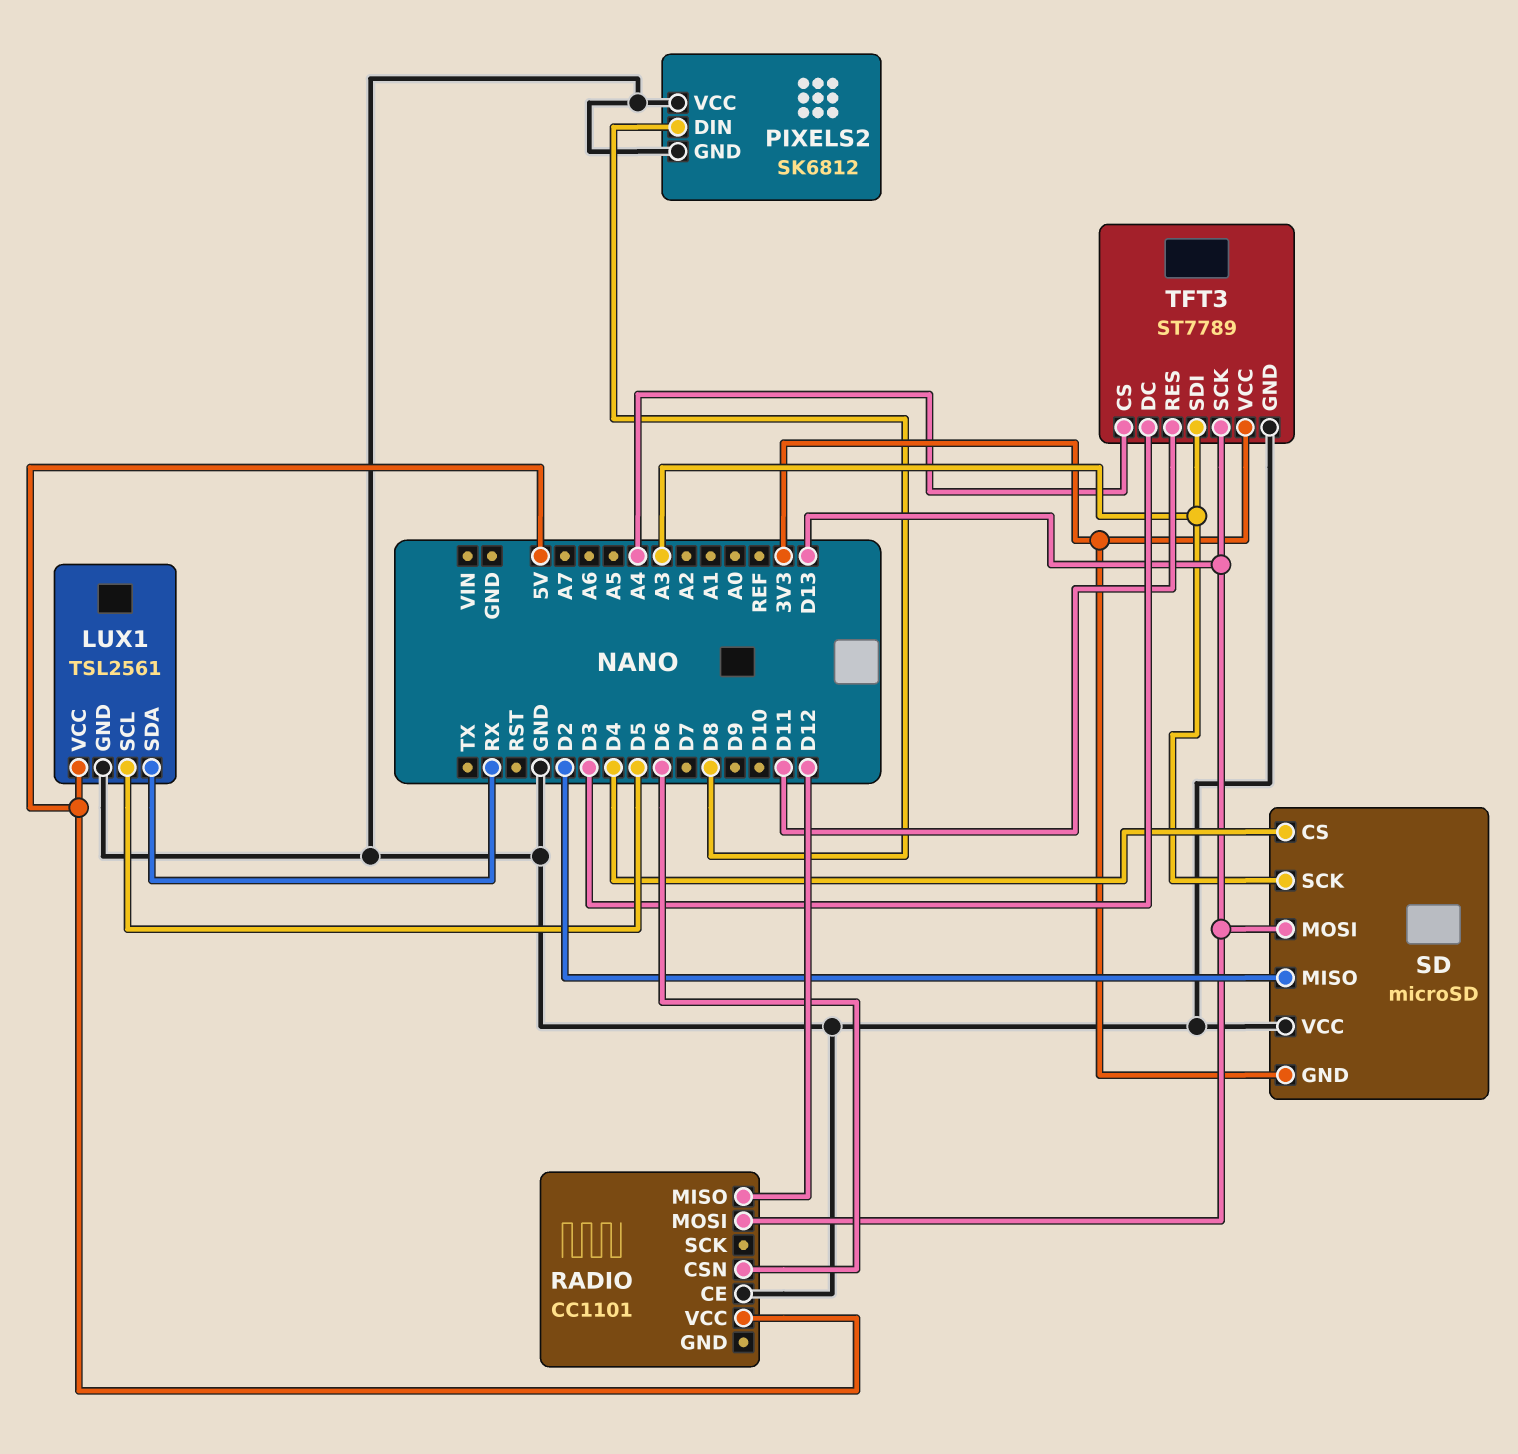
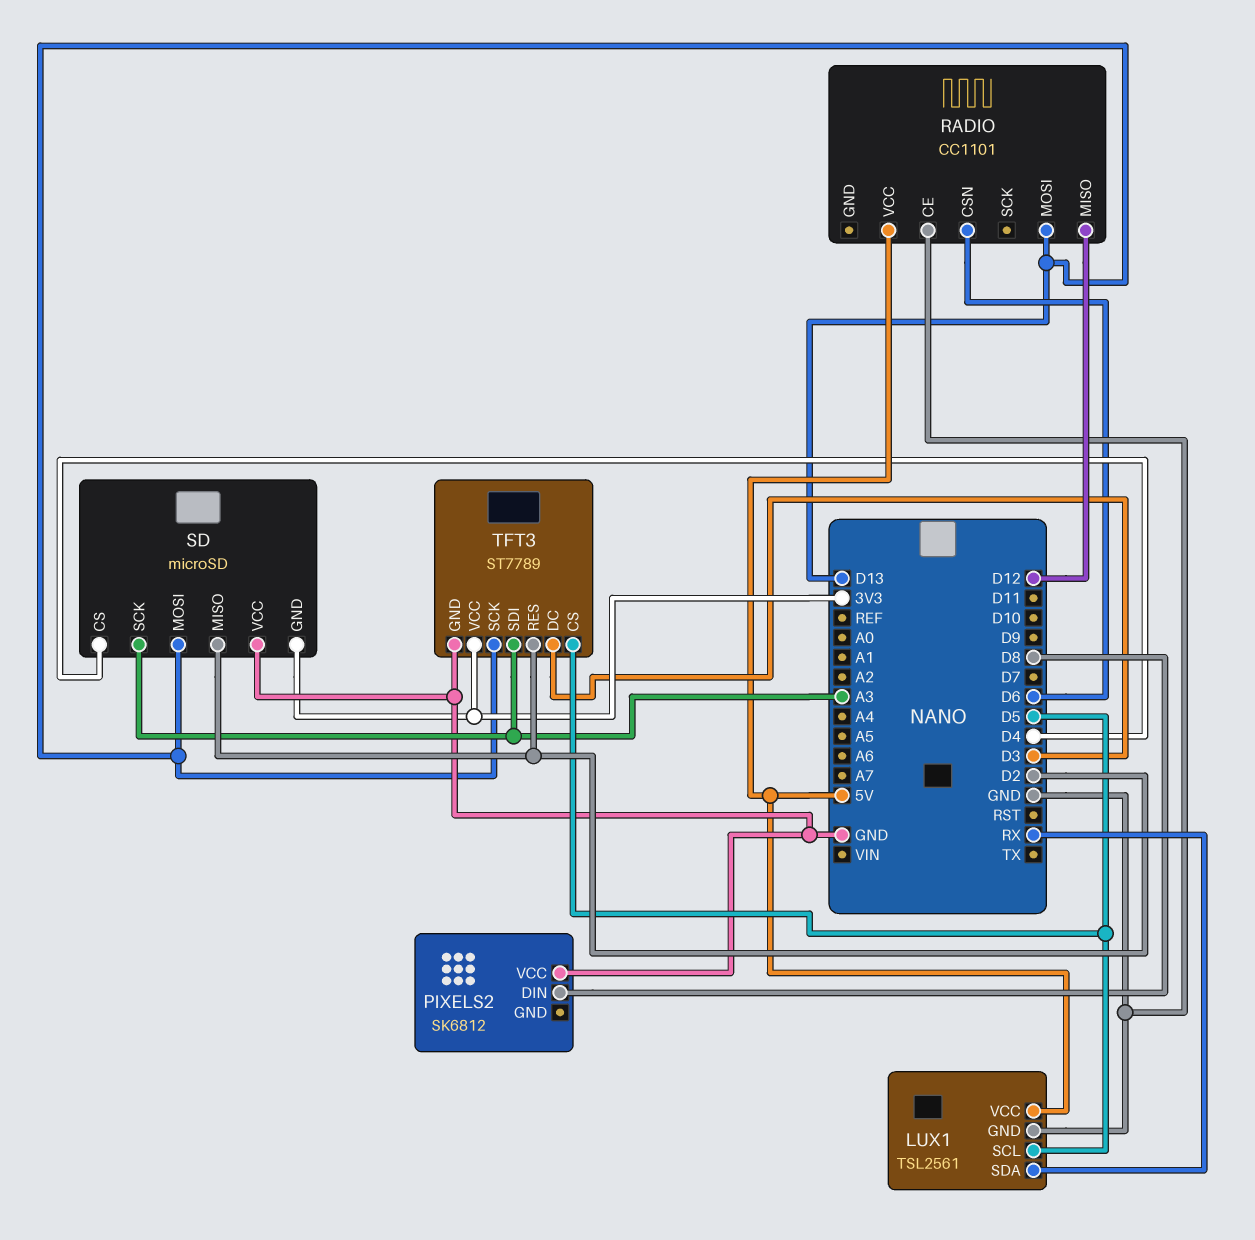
PIXELS2 pin GND: GND -> none
TFT3 pin CS: A4 -> D5
TFT3 pin RES: D11 -> D2

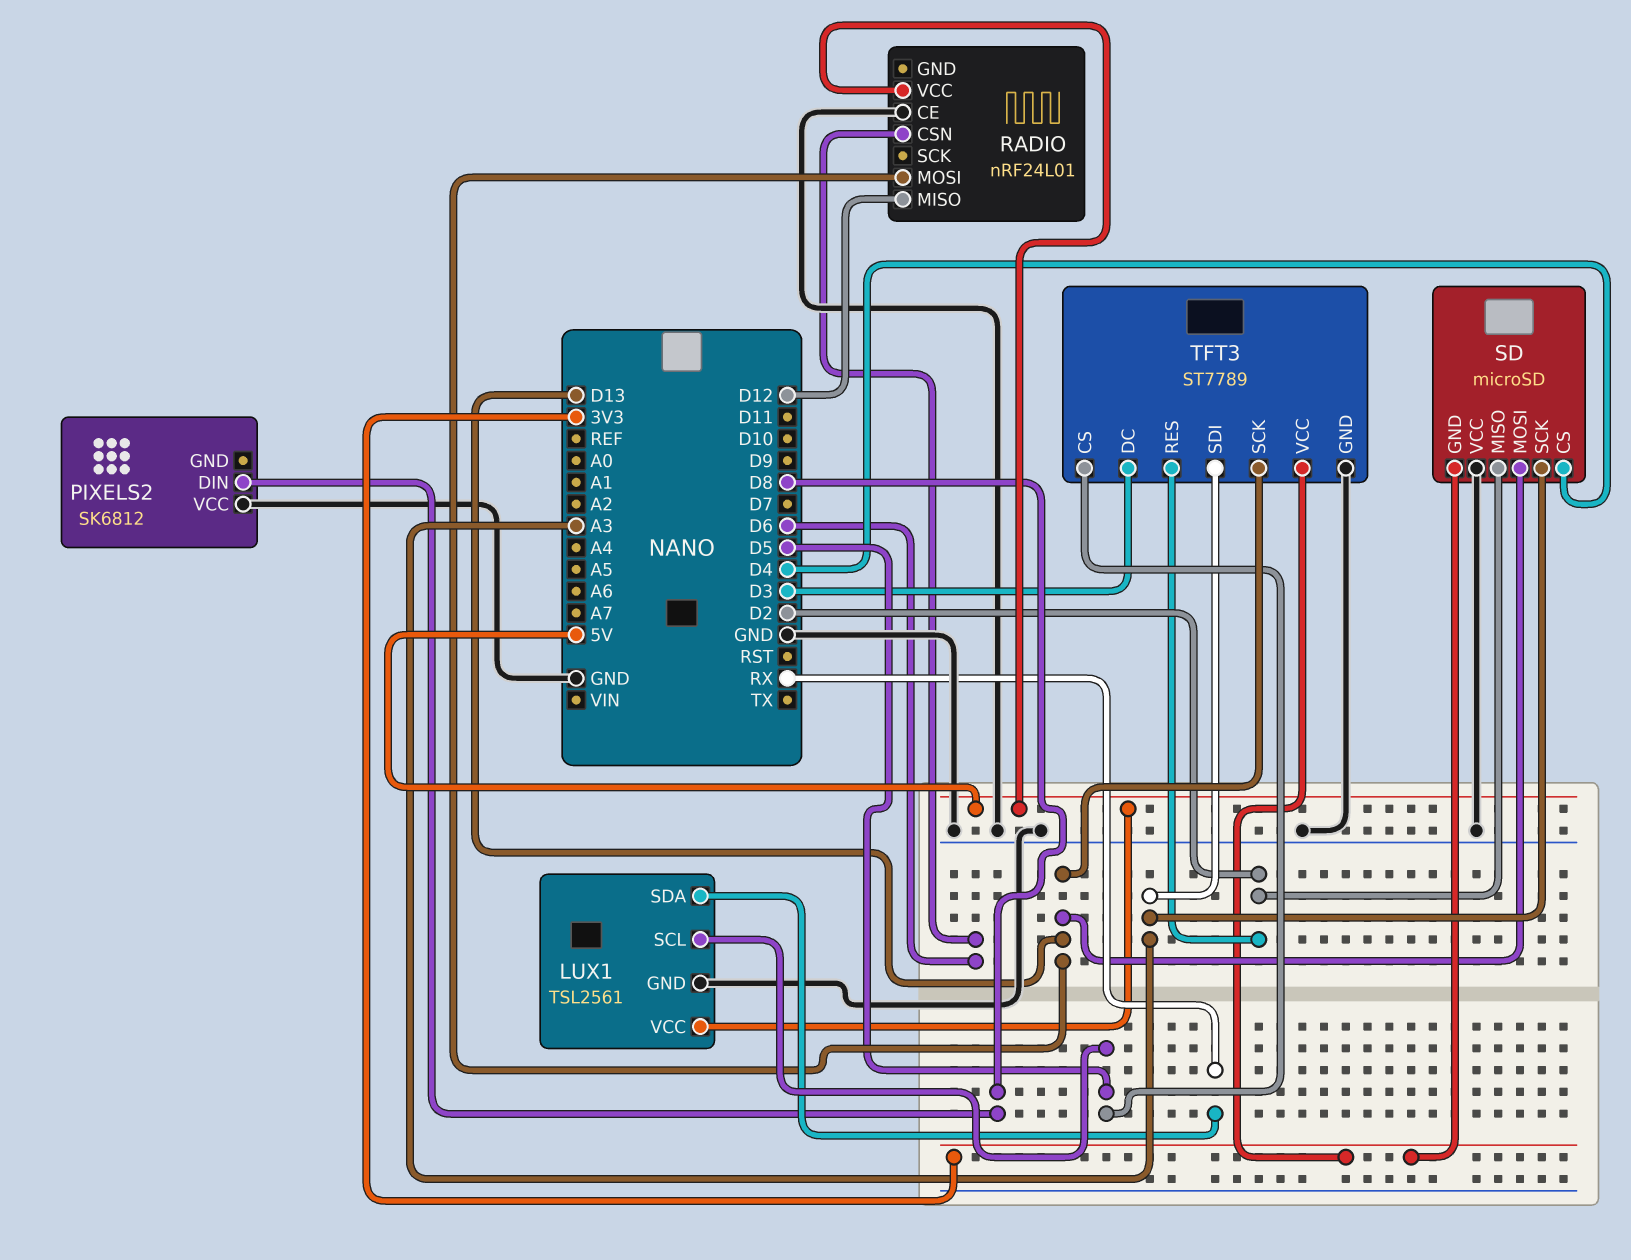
RADIO: CC1101 -> nRF24L01

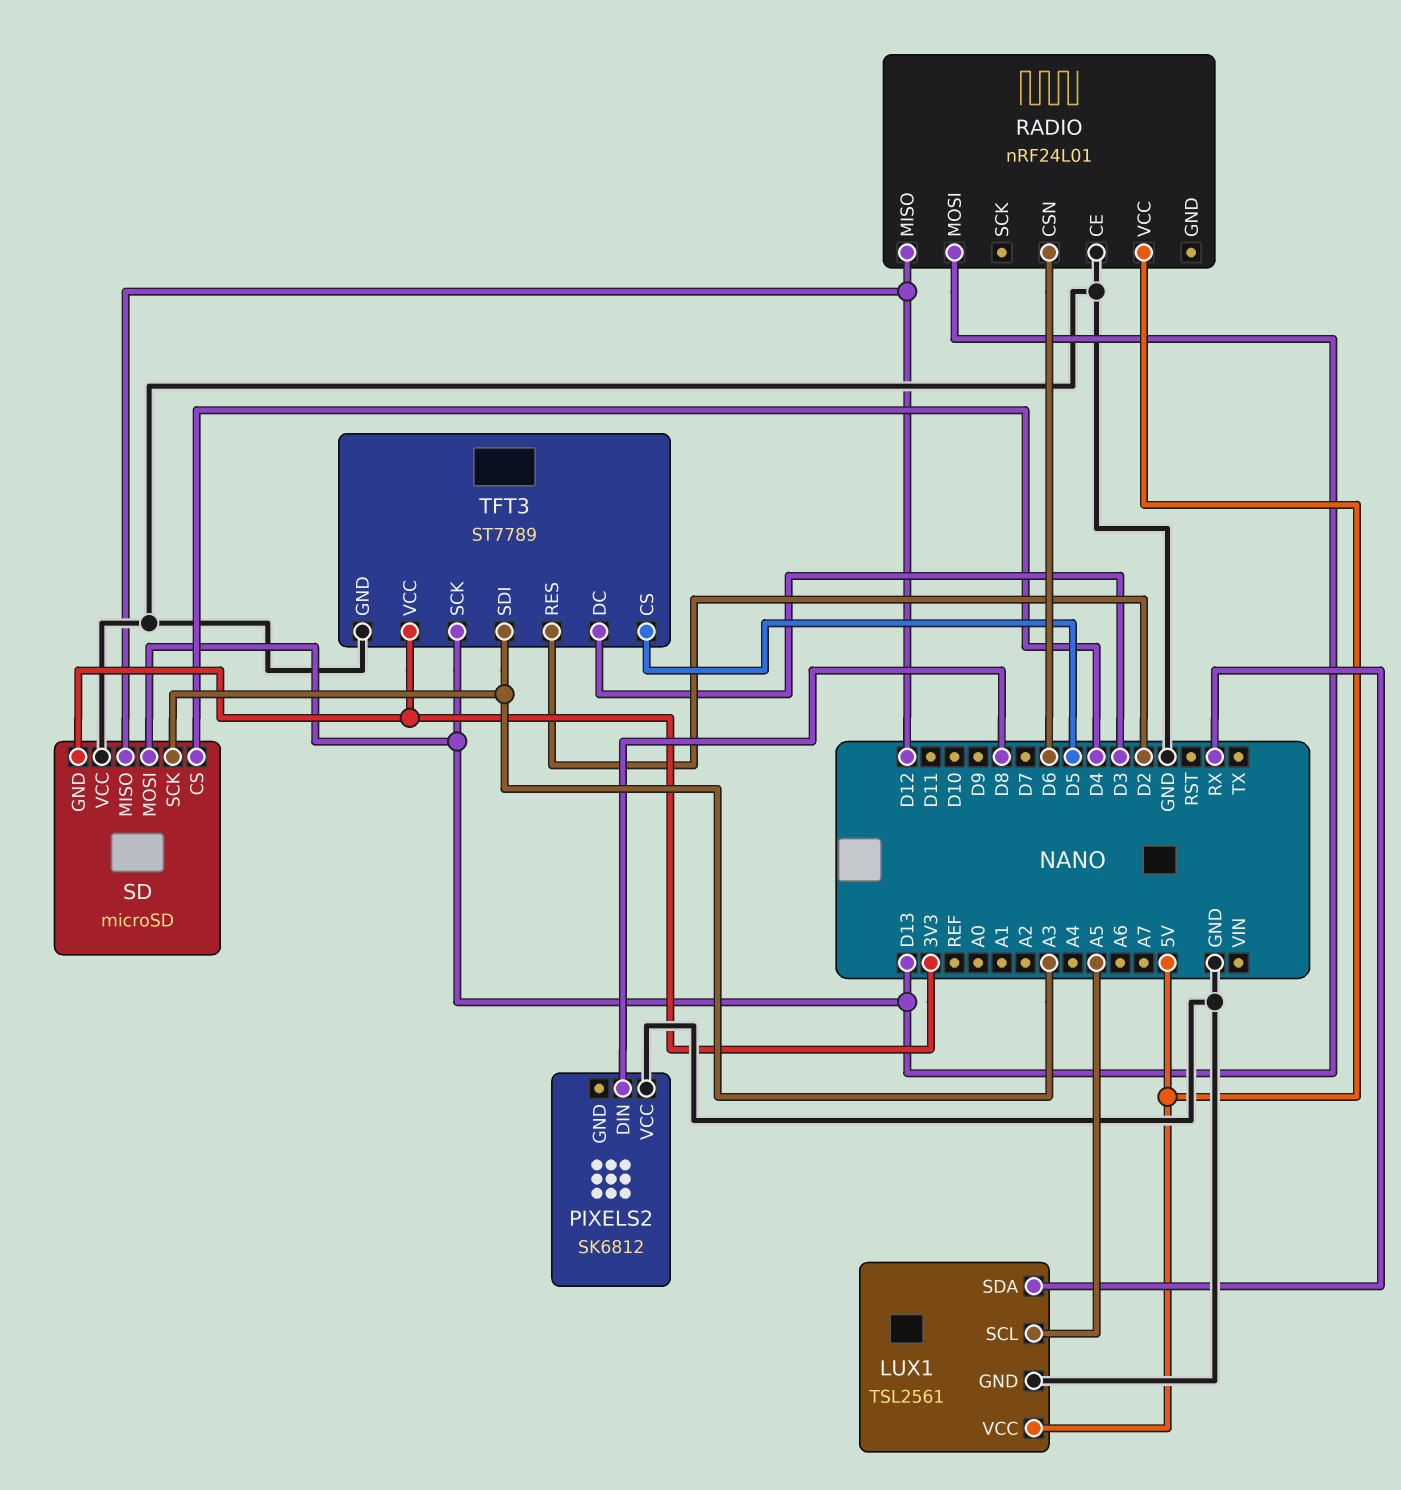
LUX1 pin SCL: D5 -> A5
SD pin MISO: D2 -> D12

